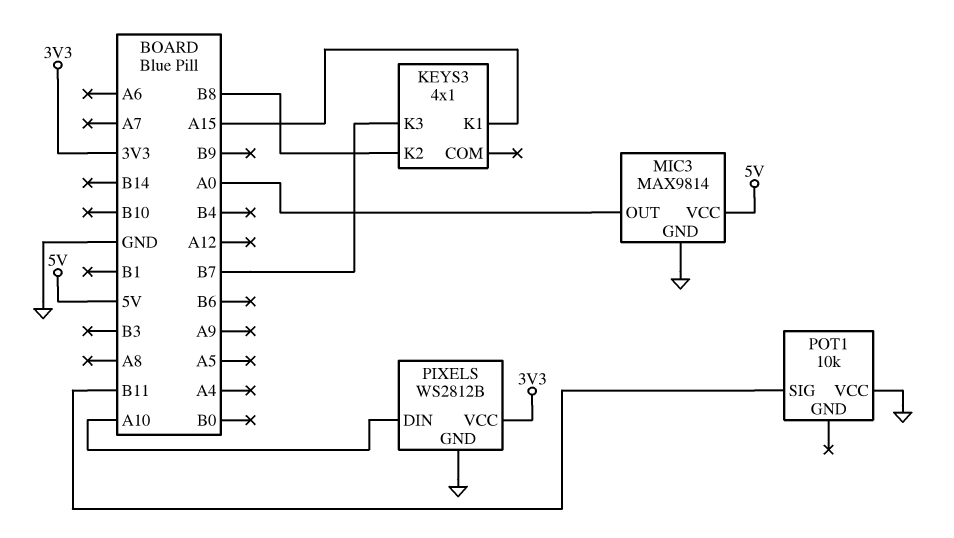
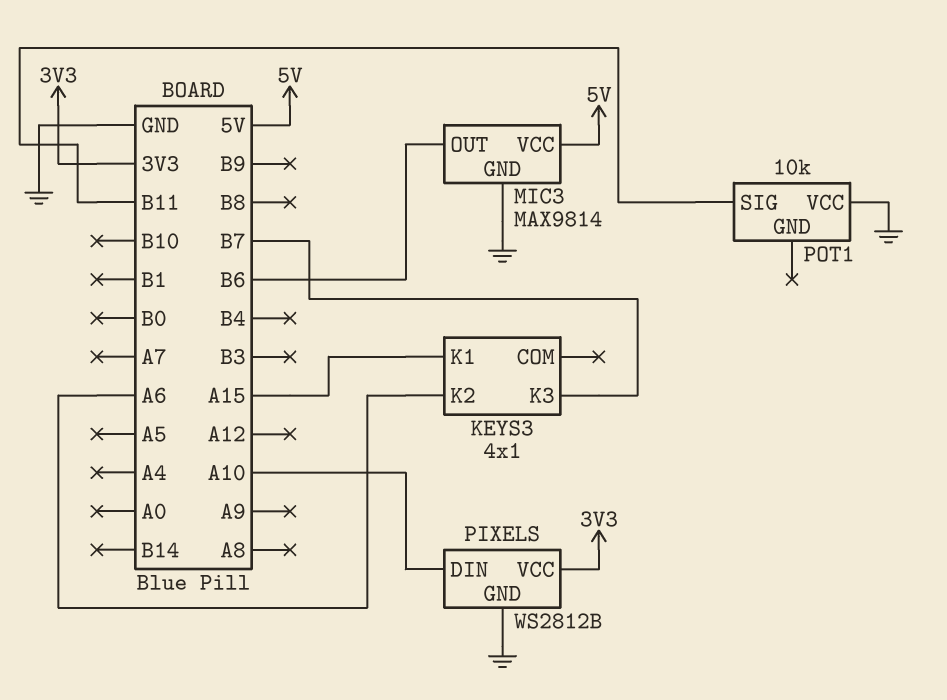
KEYS3 pin K2: B8 -> A6
MIC3 pin OUT: A0 -> B6

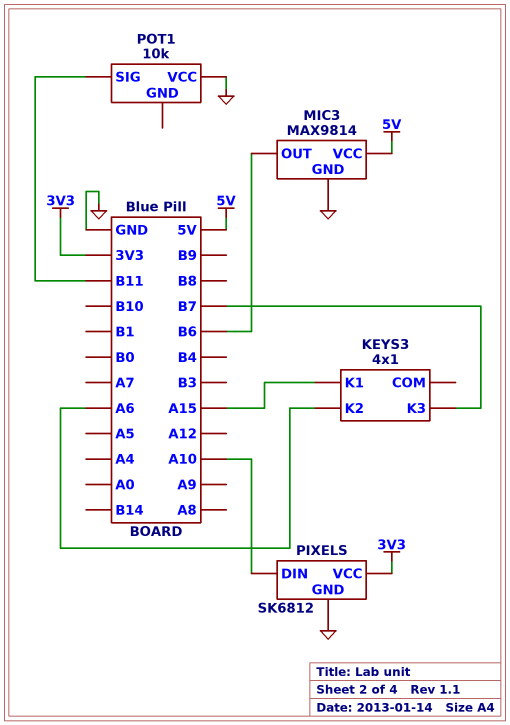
PIXELS: WS2812B -> SK6812

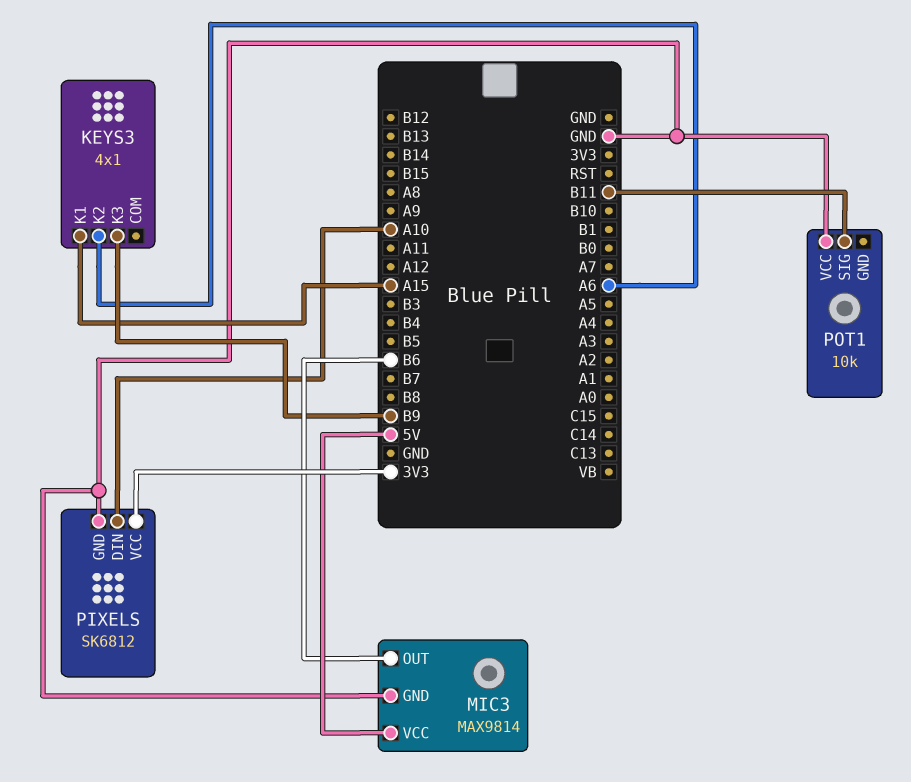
KEYS3 pin K3: B7 -> B9

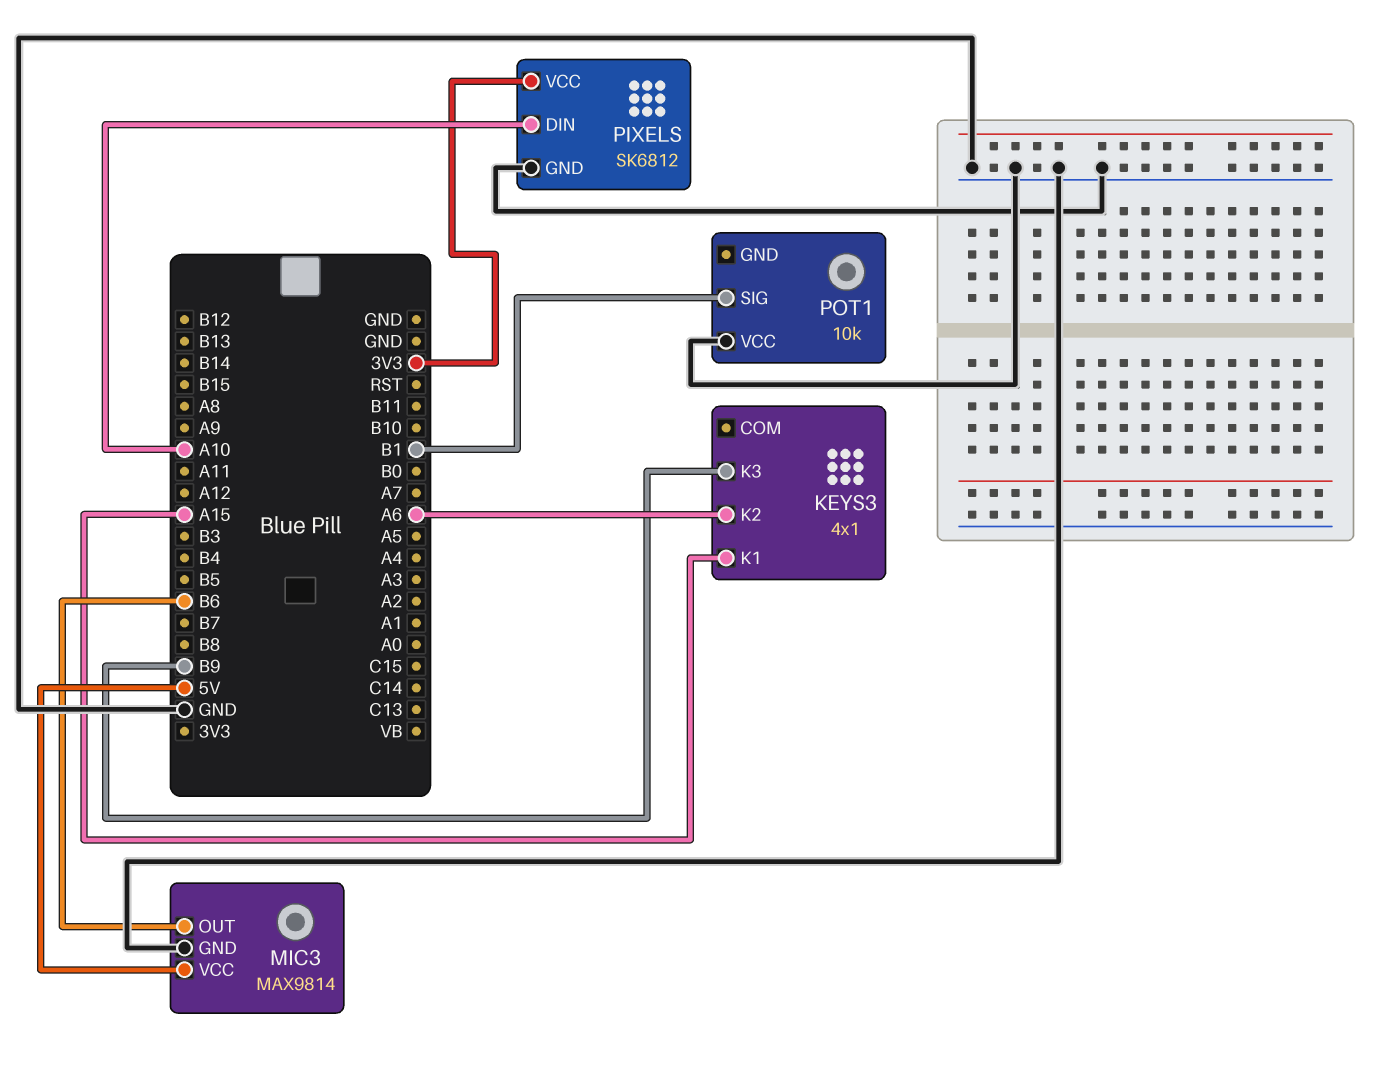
POT1 pin SIG: B11 -> B1

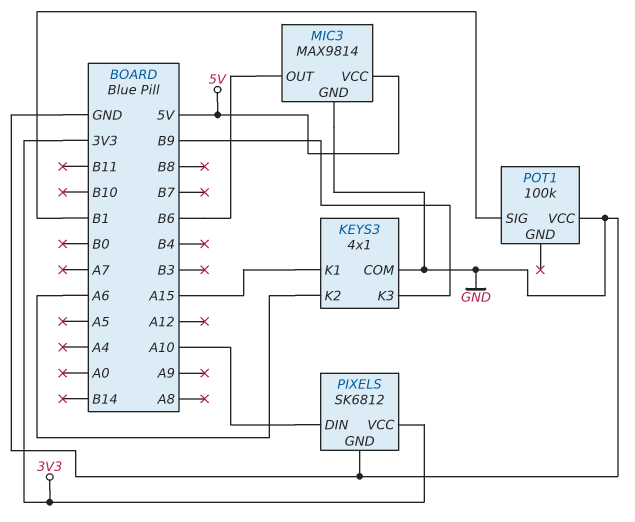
KEYS3 pin COM: none -> GND
POT1: 10k -> 100k

